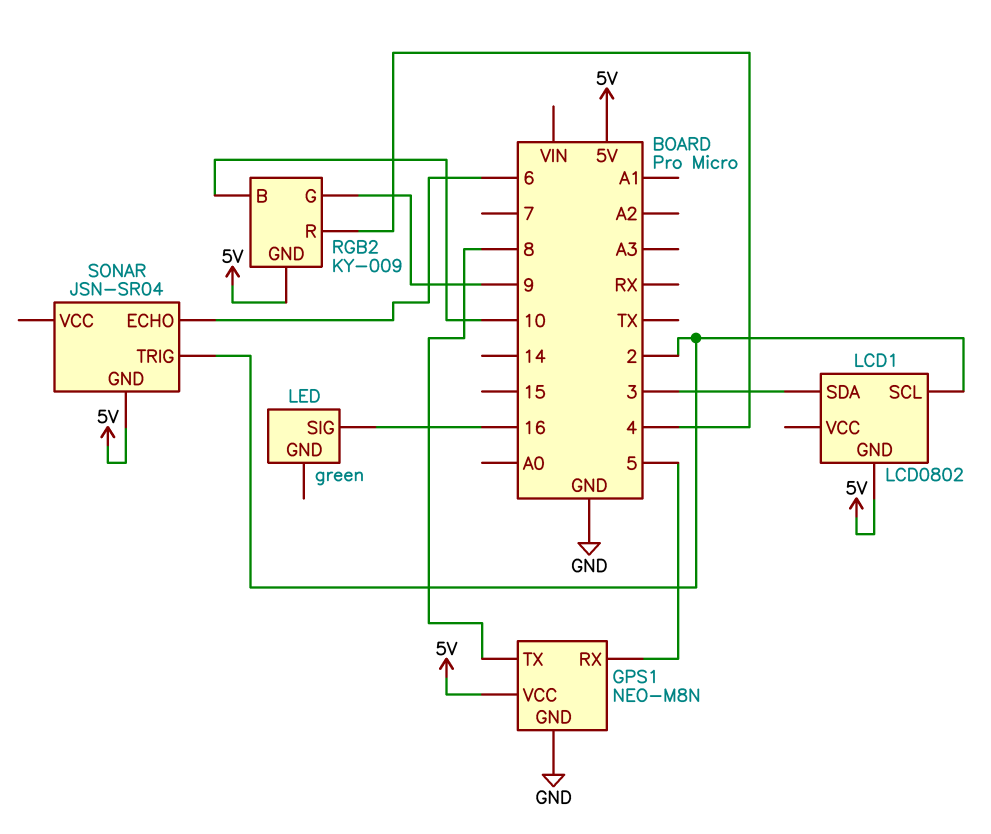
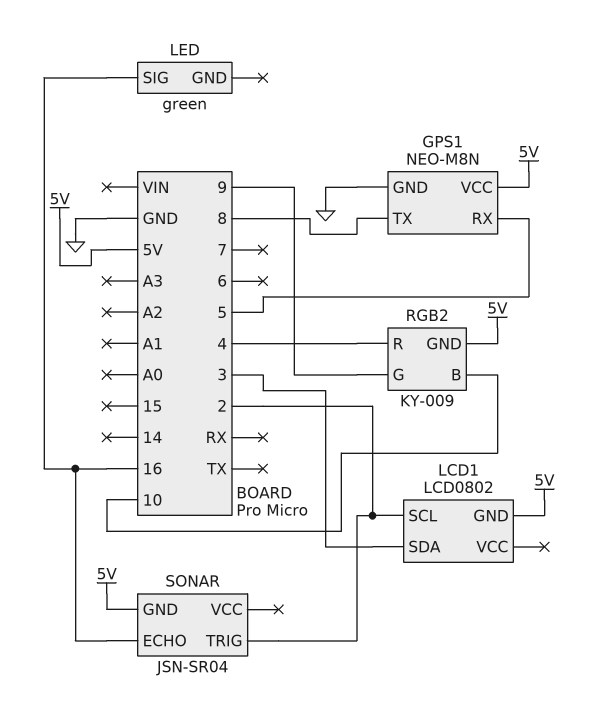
SONAR pin ECHO: 6 -> 16

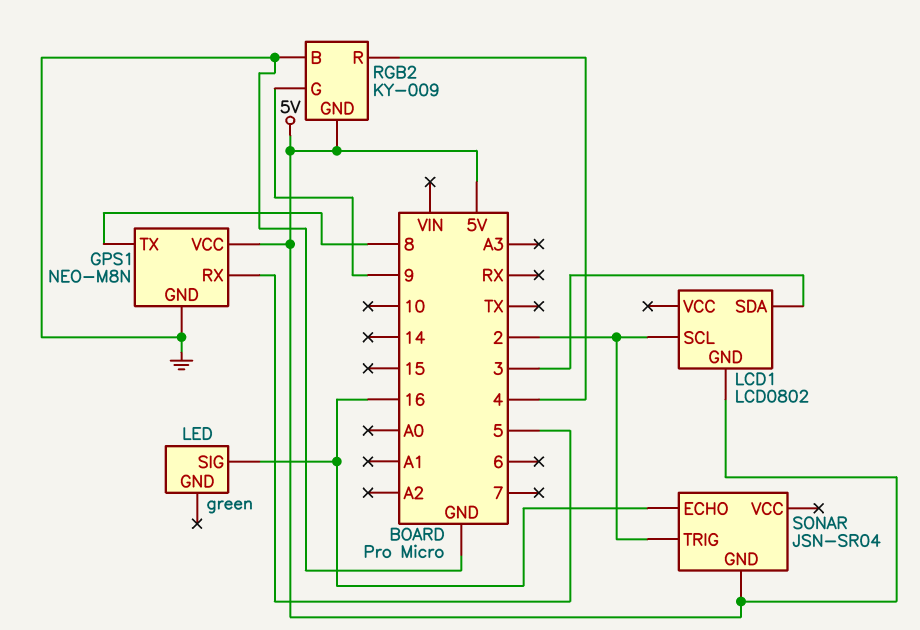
RGB2 pin B: 10 -> GND

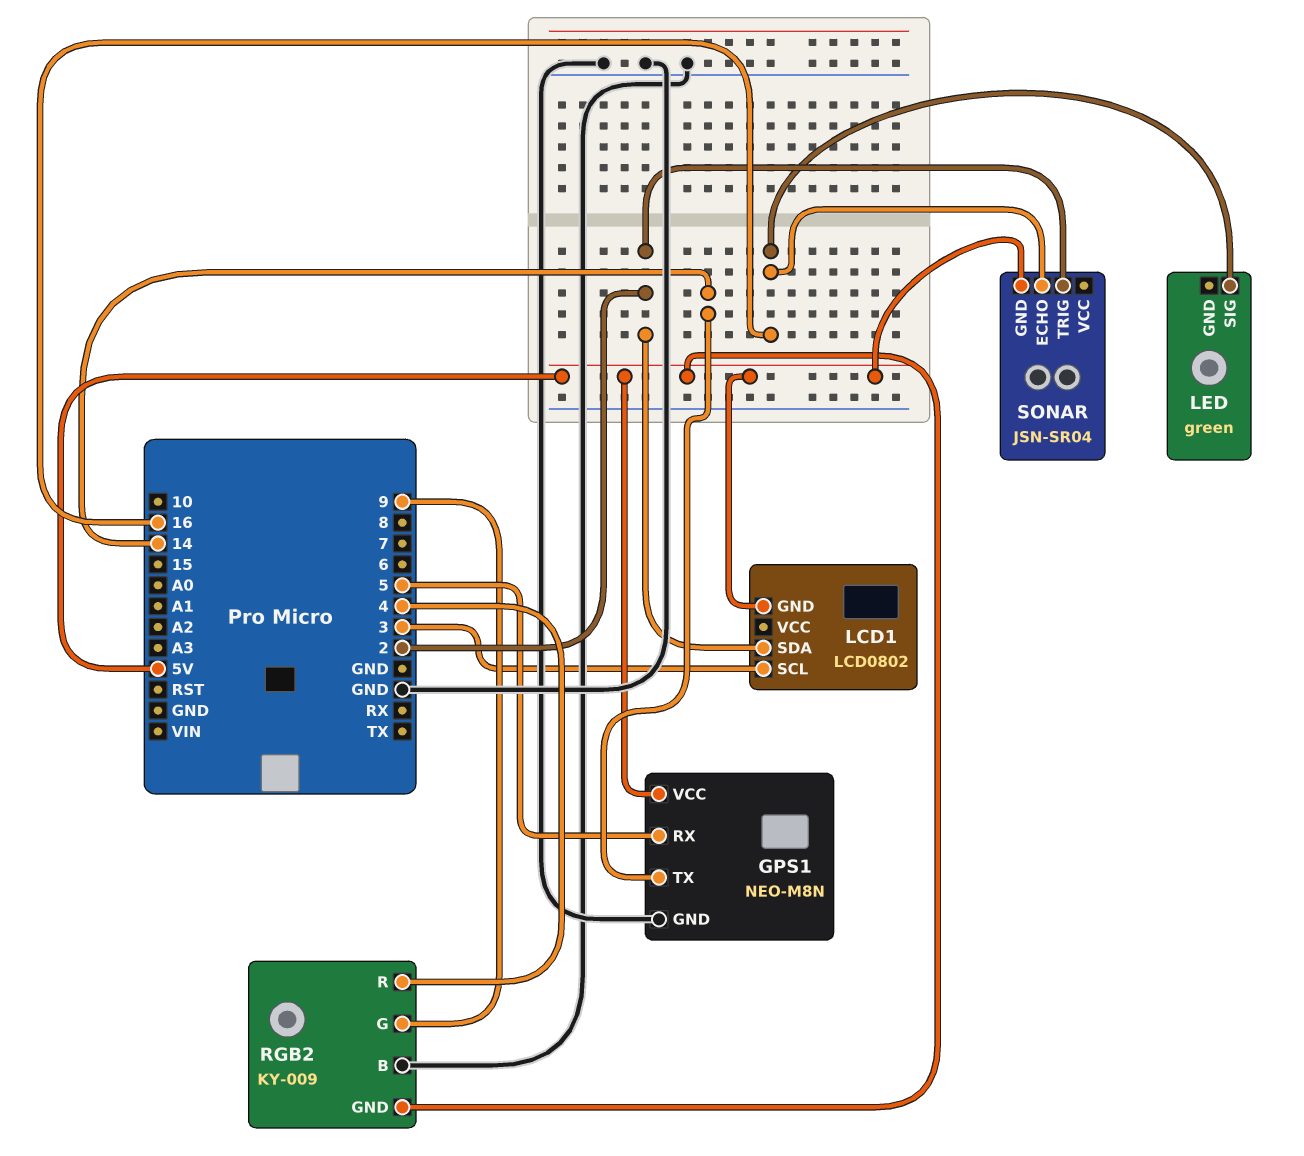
GPS1 pin TX: 8 -> 14
LCD1 pin SCL: 2 -> 3
LCD1 pin SDA: 3 -> 2

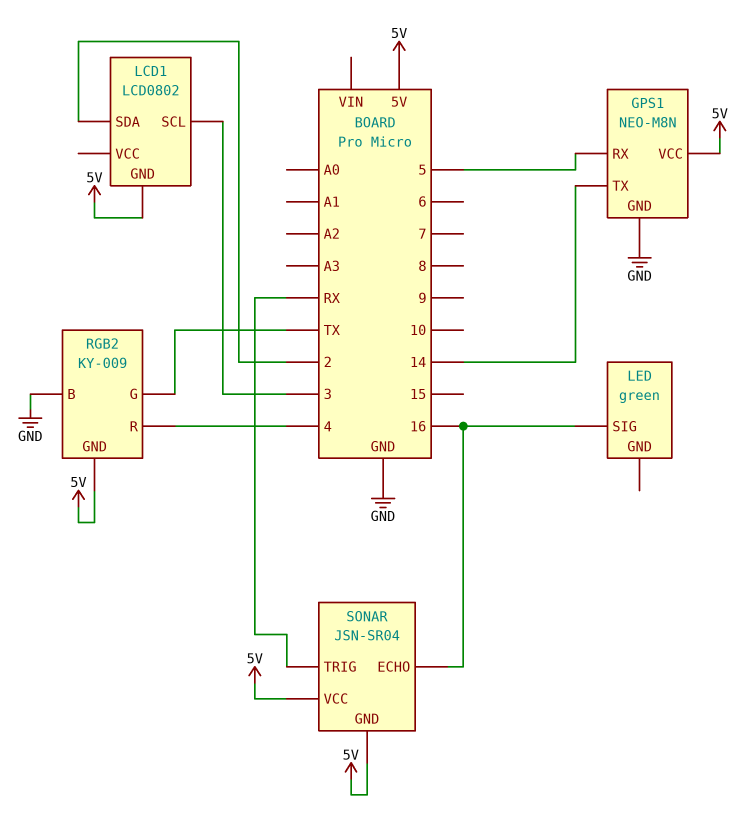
RGB2 pin G: 9 -> TX
SONAR pin TRIG: 2 -> RX
SONAR pin VCC: none -> 5V

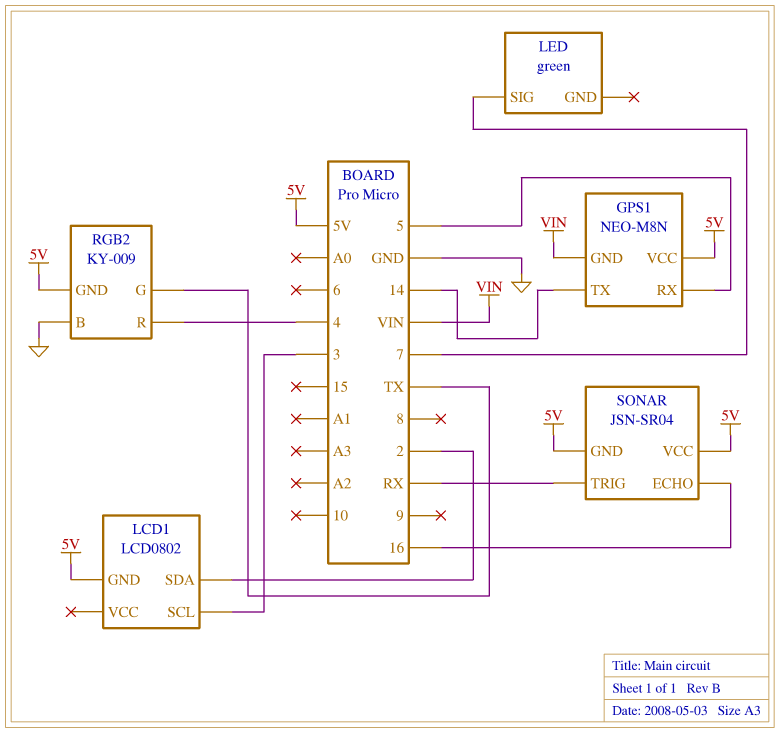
GPS1 pin GND: GND -> VIN
LED pin SIG: 16 -> 7

